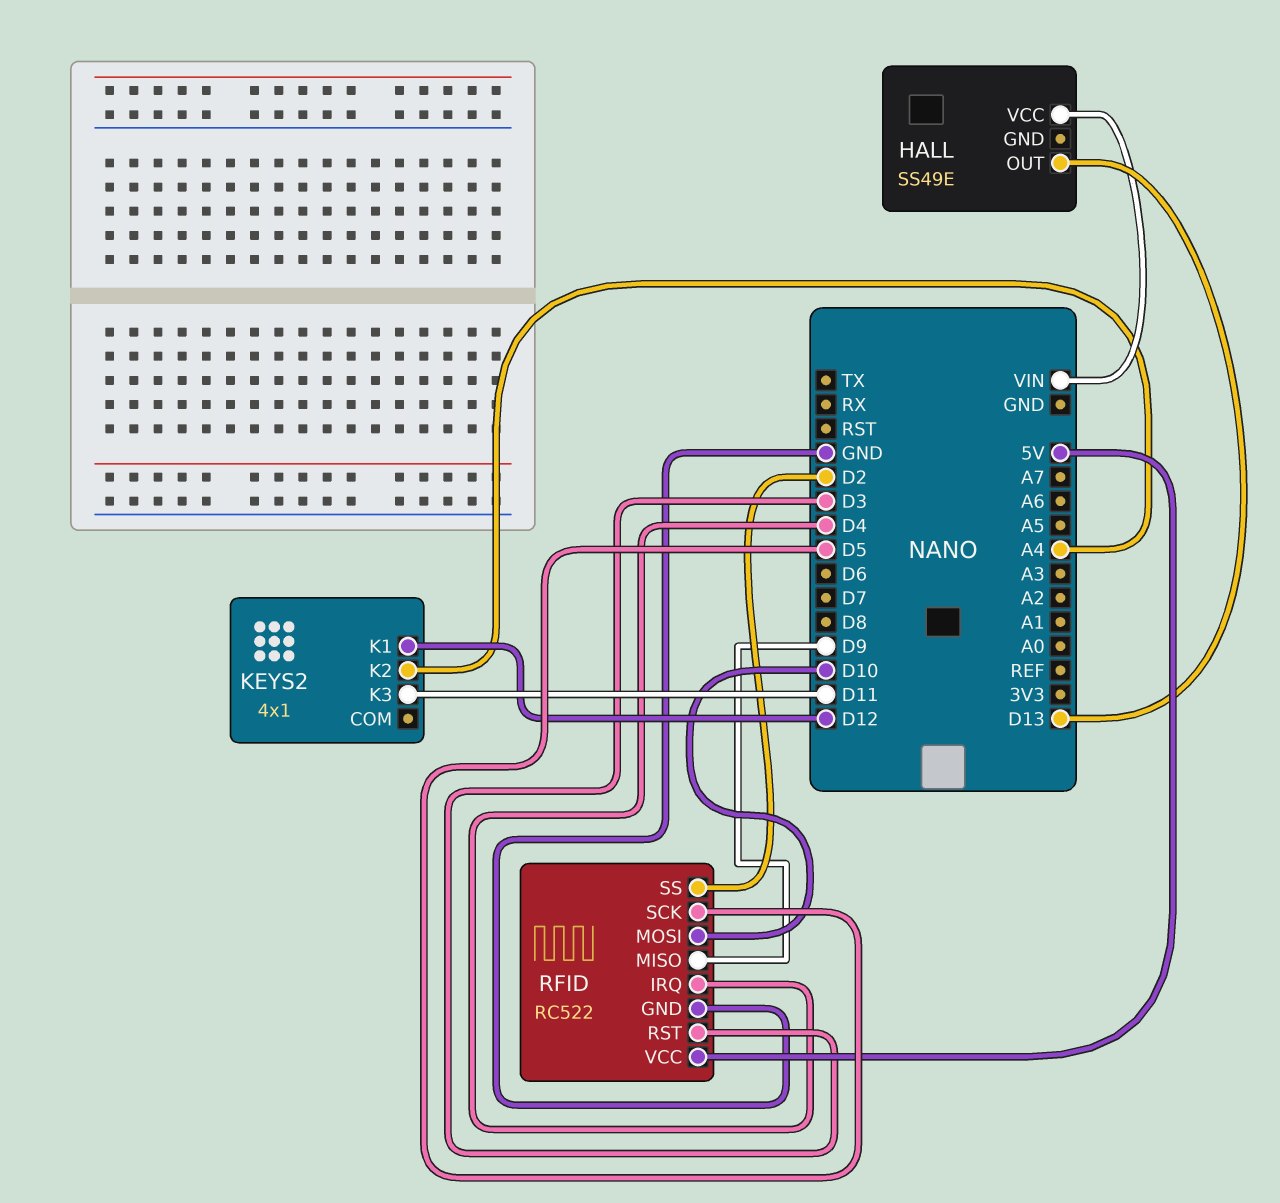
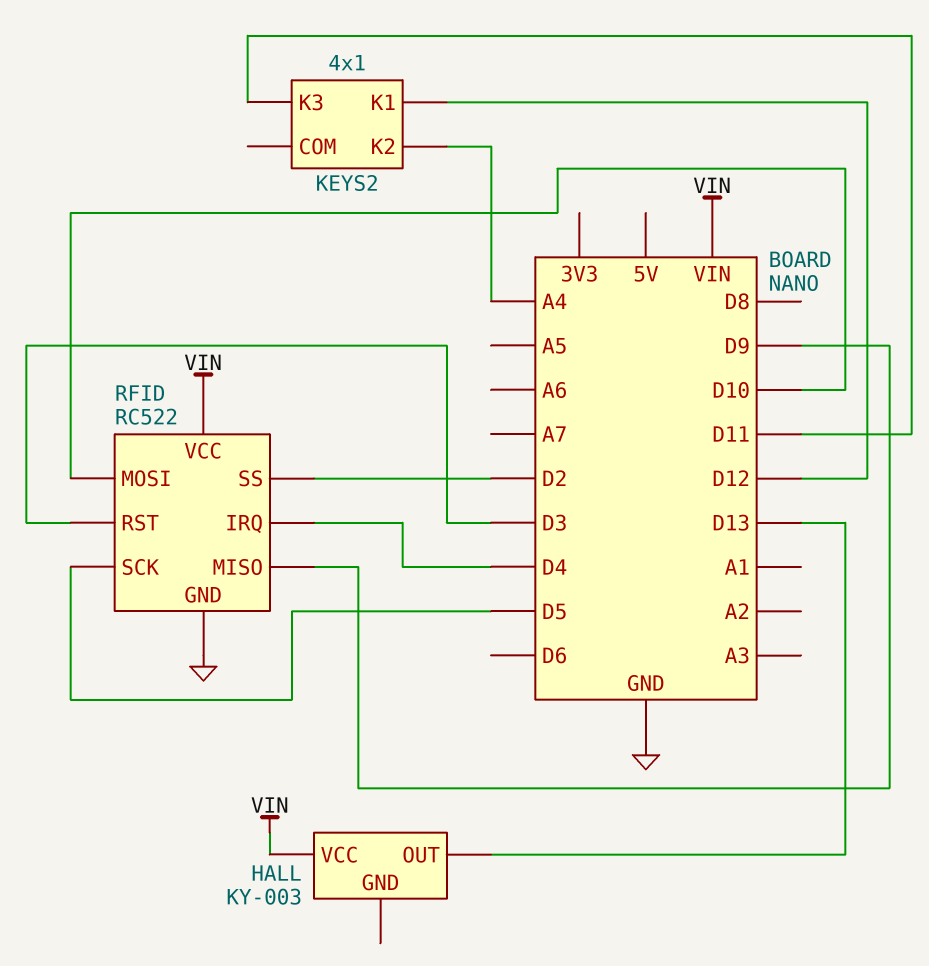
HALL: SS49E -> KY-003
RFID pin VCC: 5V -> VIN

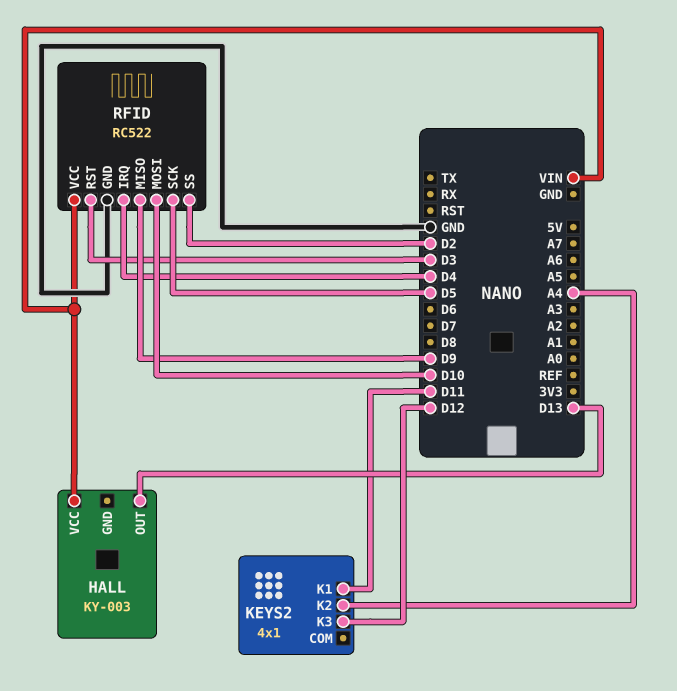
KEYS2 pin K1: D12 -> D11
KEYS2 pin K3: D11 -> D12

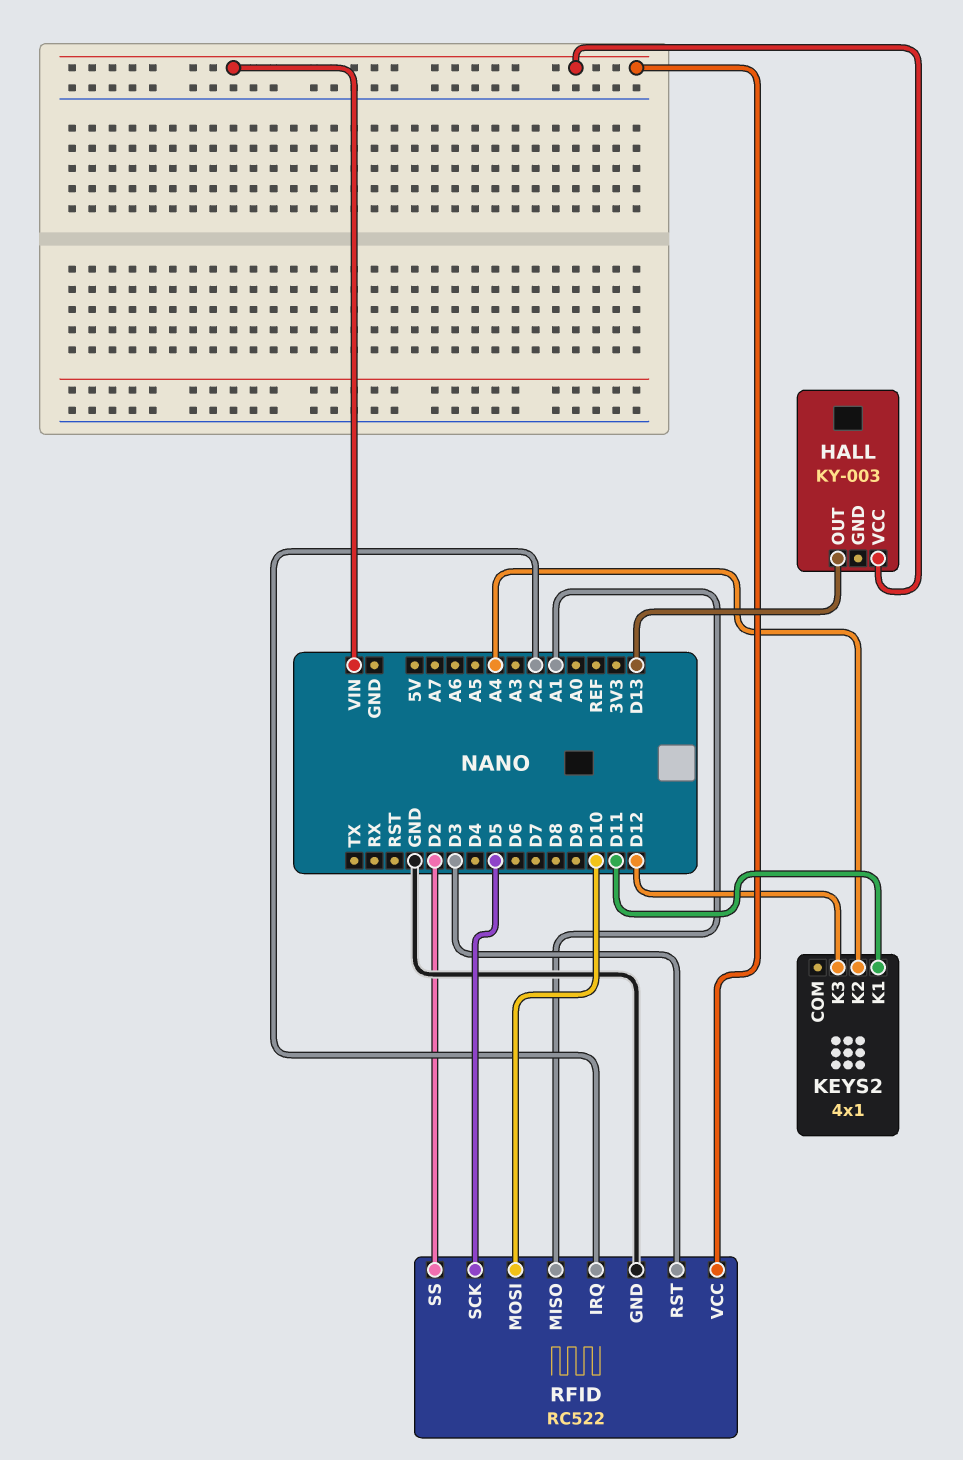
RFID pin IRQ: D4 -> A2
RFID pin MISO: D9 -> A1

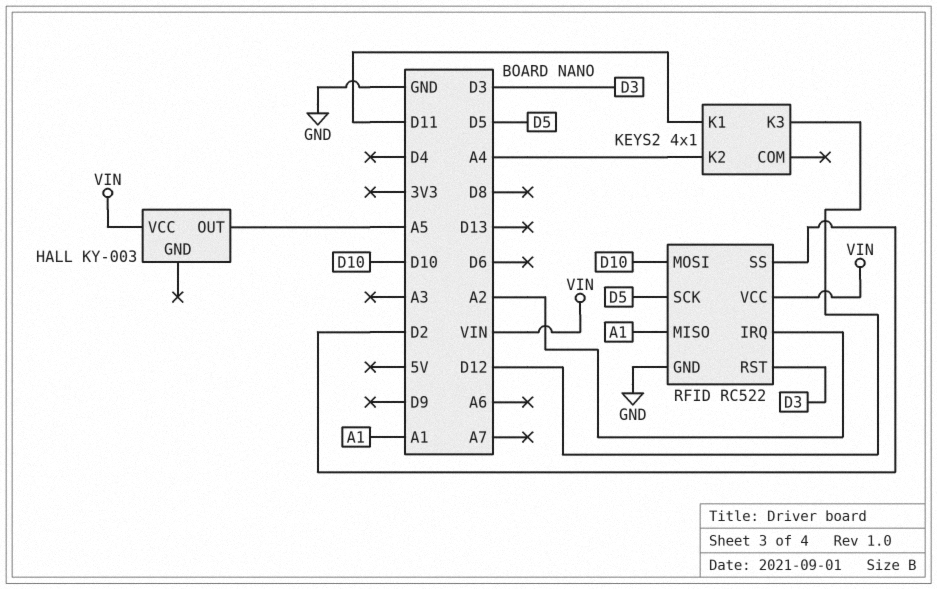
HALL pin OUT: D13 -> A5

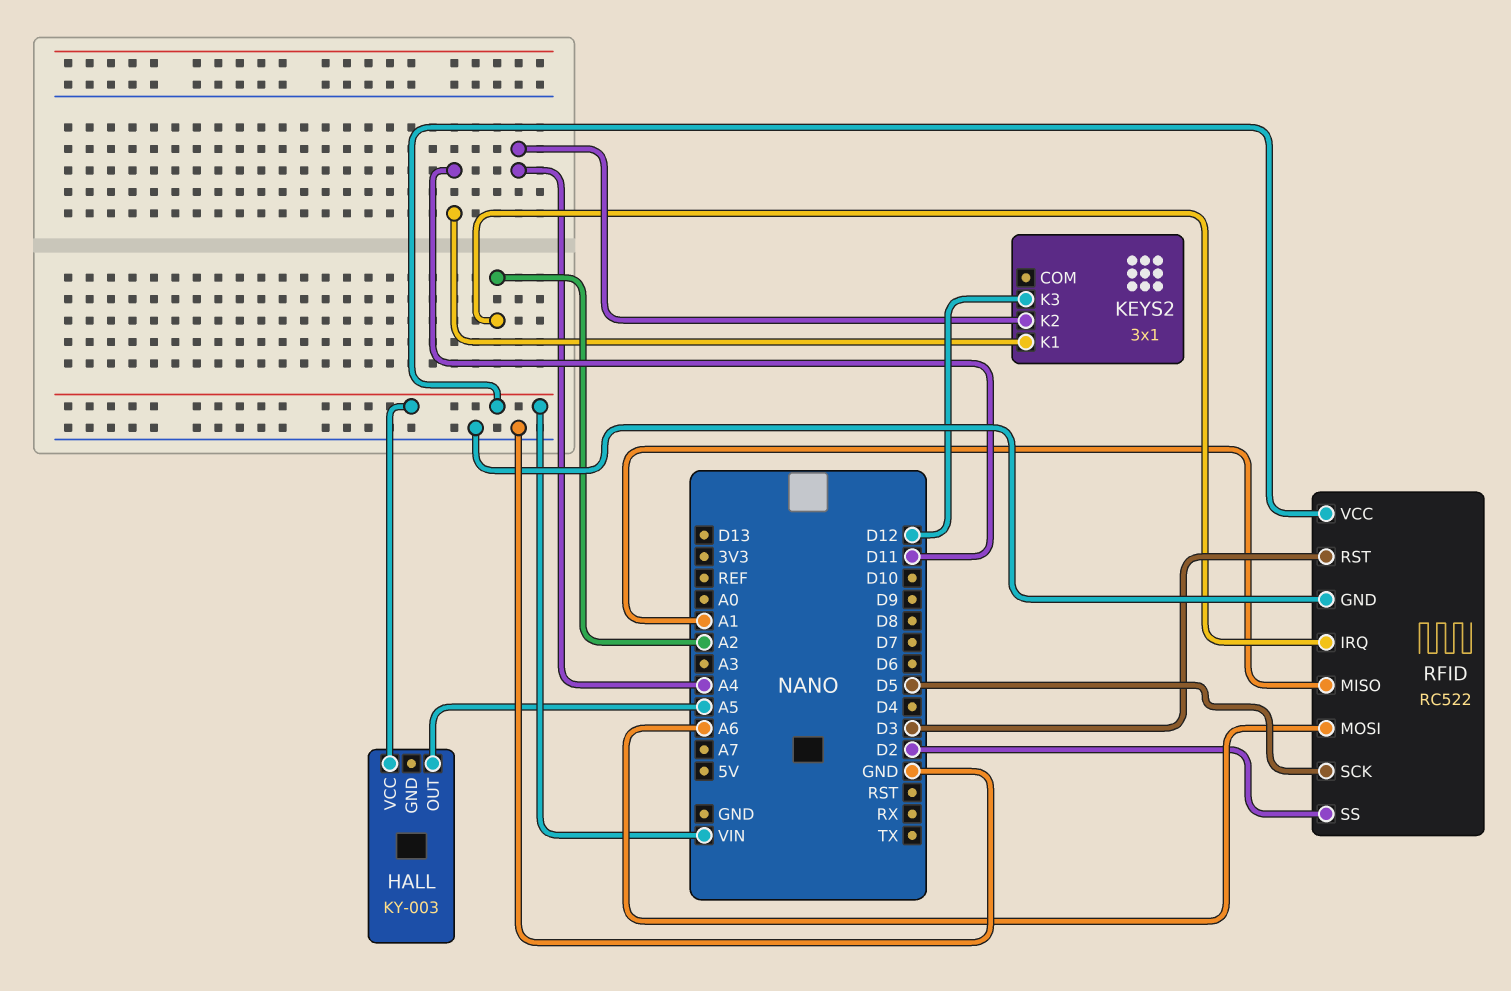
KEYS2: 4x1 -> 3x1
RFID pin MOSI: D10 -> A6

